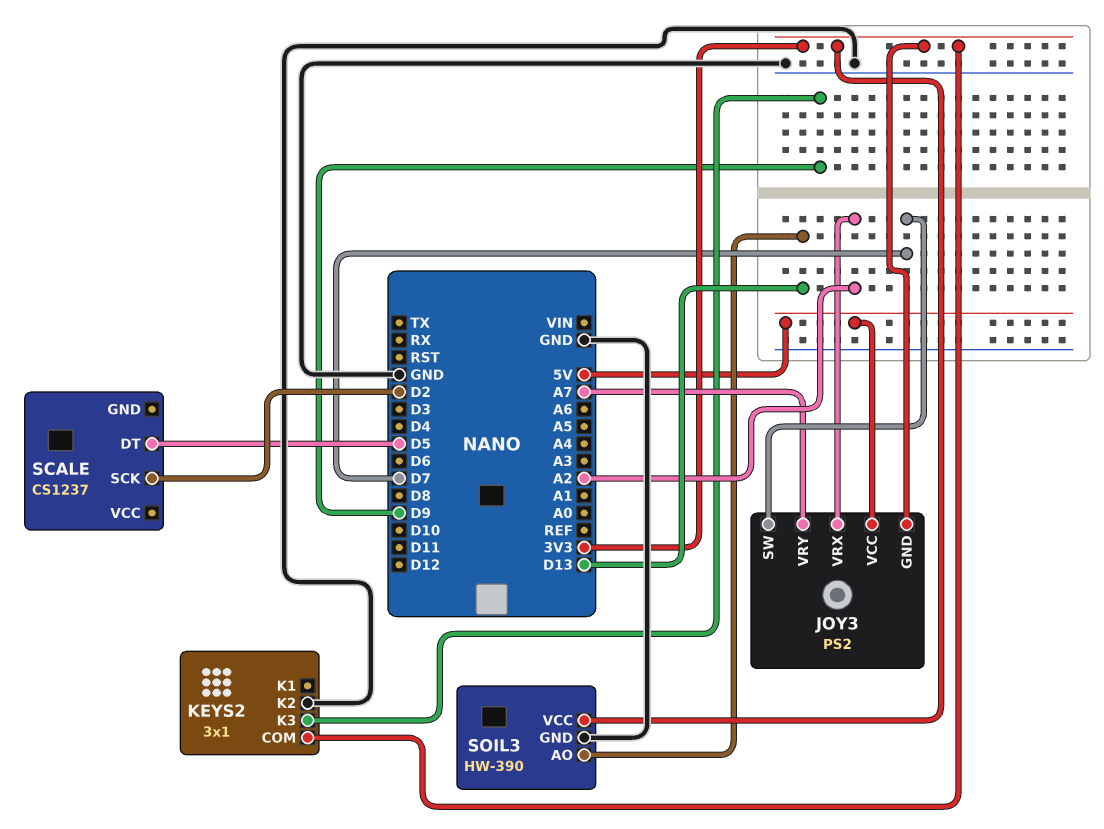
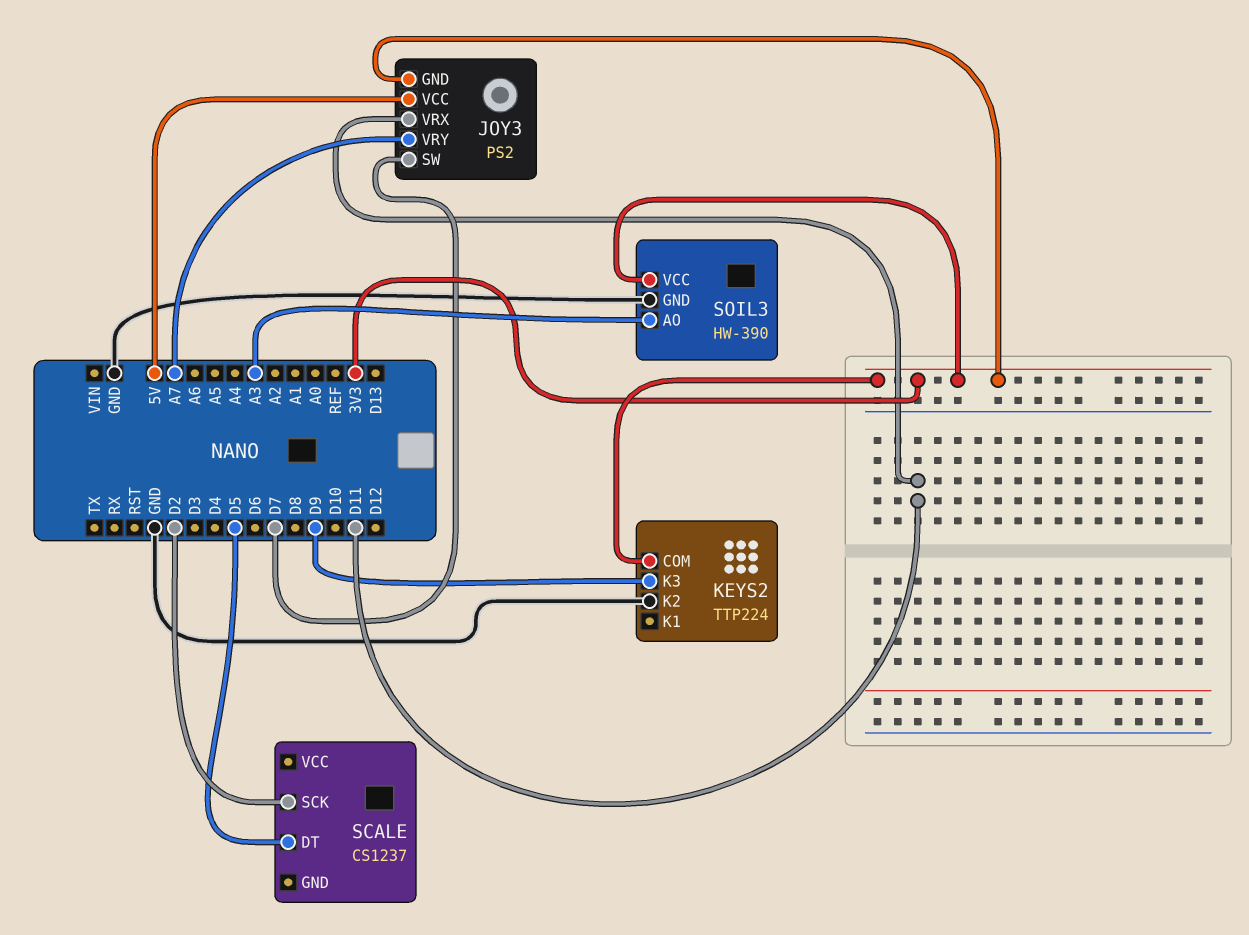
JOY3 pin VRX: A2 -> D11
KEYS2: 3x1 -> TTP224
SOIL3 pin AO: D13 -> A3

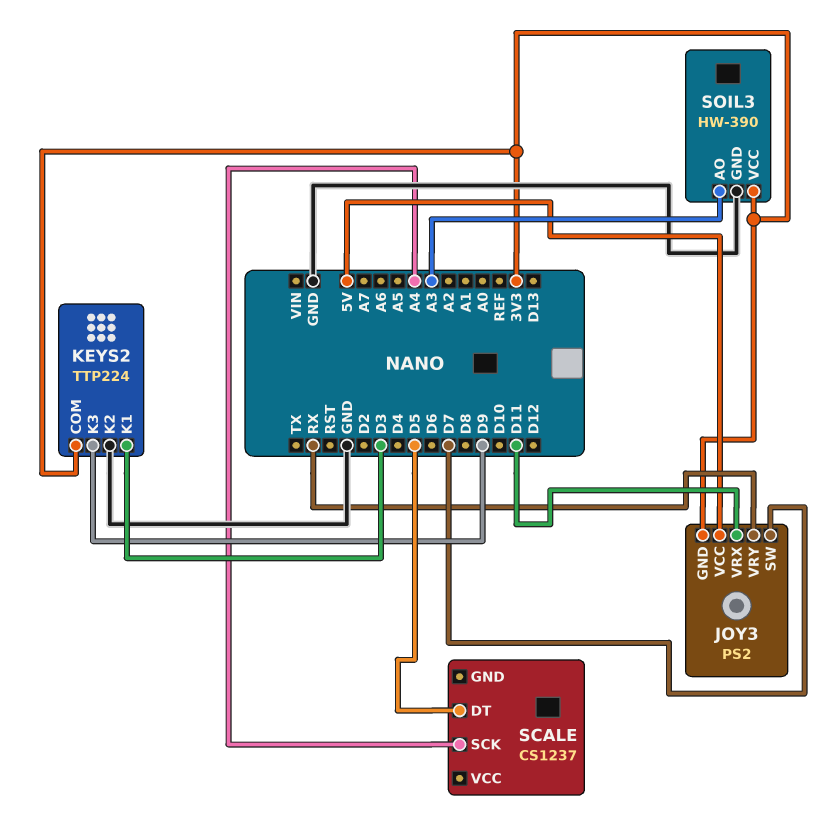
JOY3 pin VRY: A7 -> RX
KEYS2 pin K1: none -> D3
SCALE pin SCK: D2 -> A4

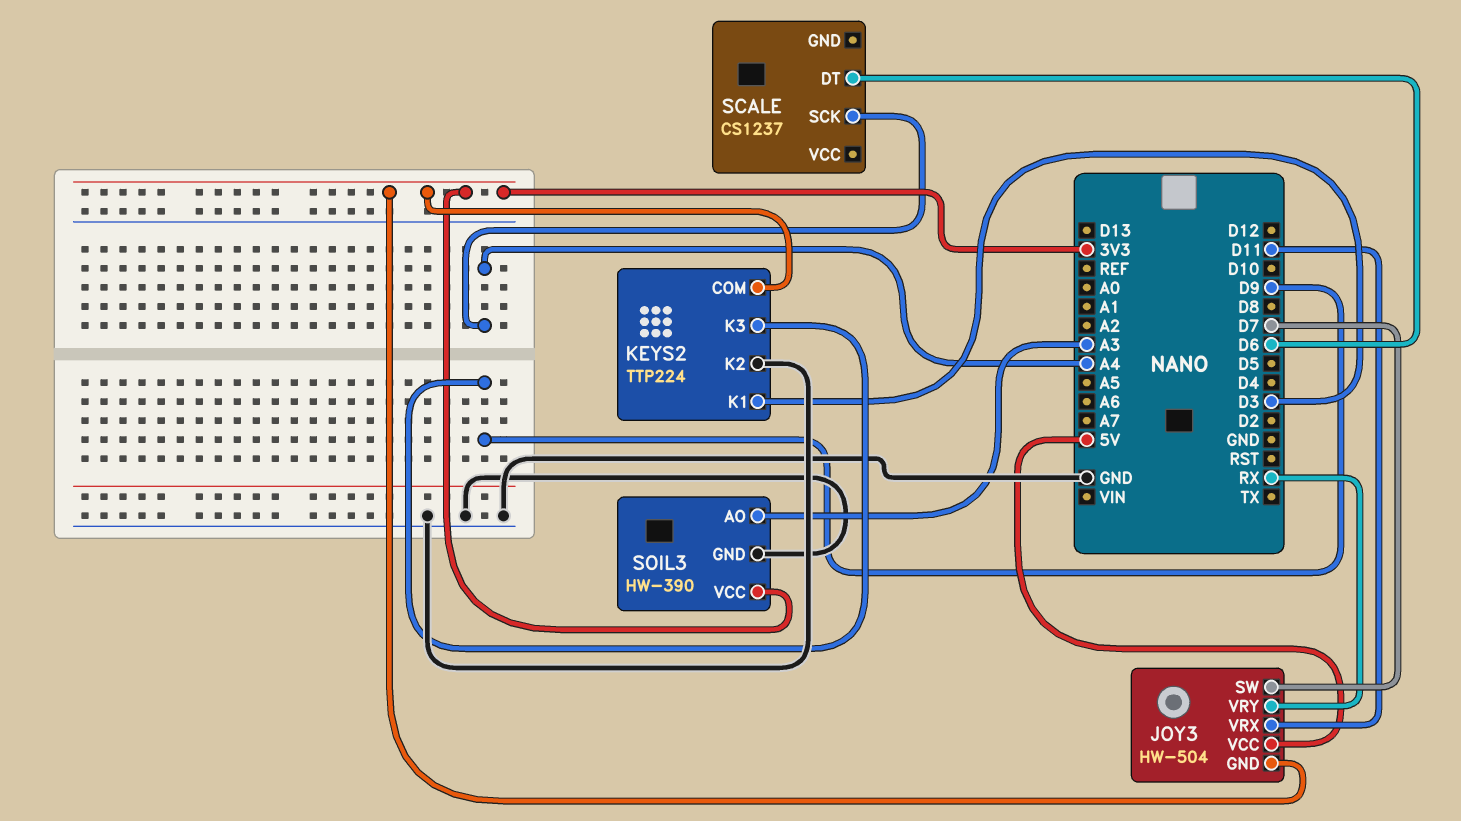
JOY3: PS2 -> HW-504
SCALE pin DT: D5 -> D6

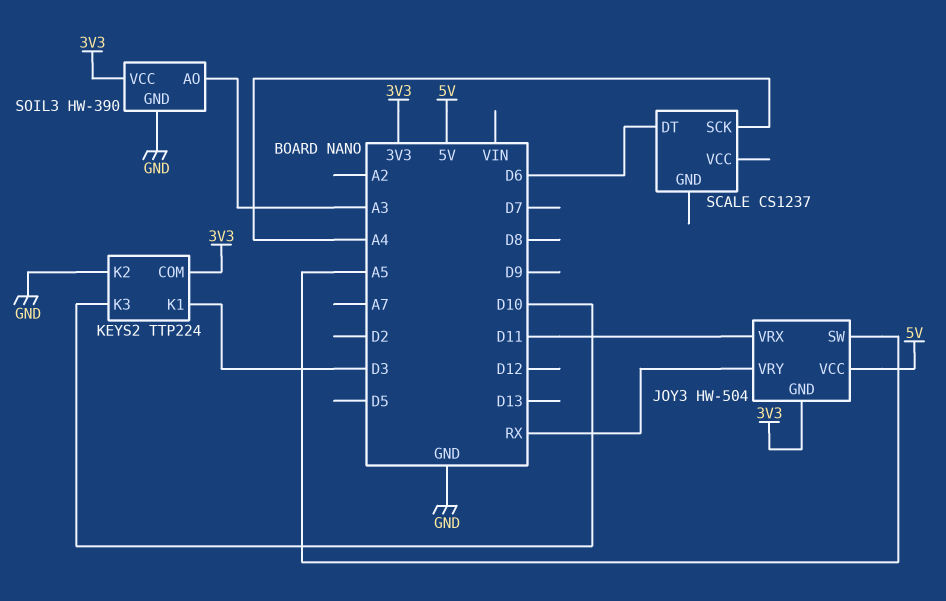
JOY3 pin SW: D7 -> A5
KEYS2 pin K3: D9 -> D10

